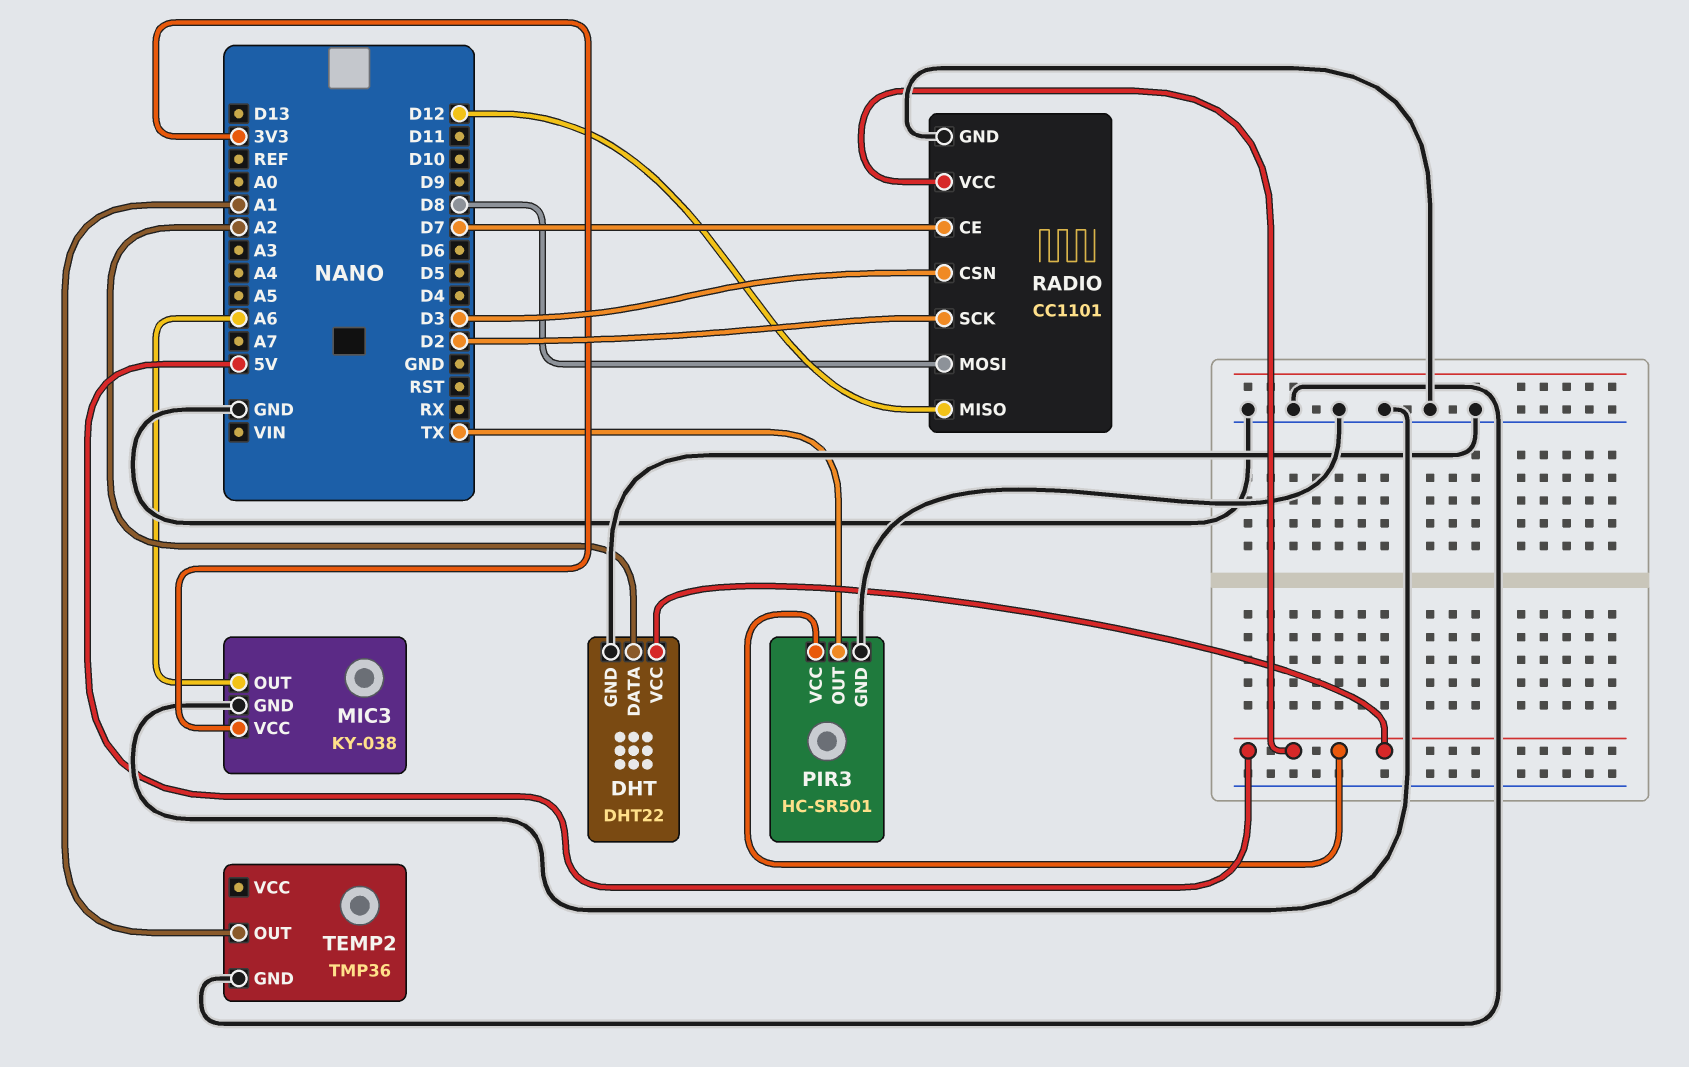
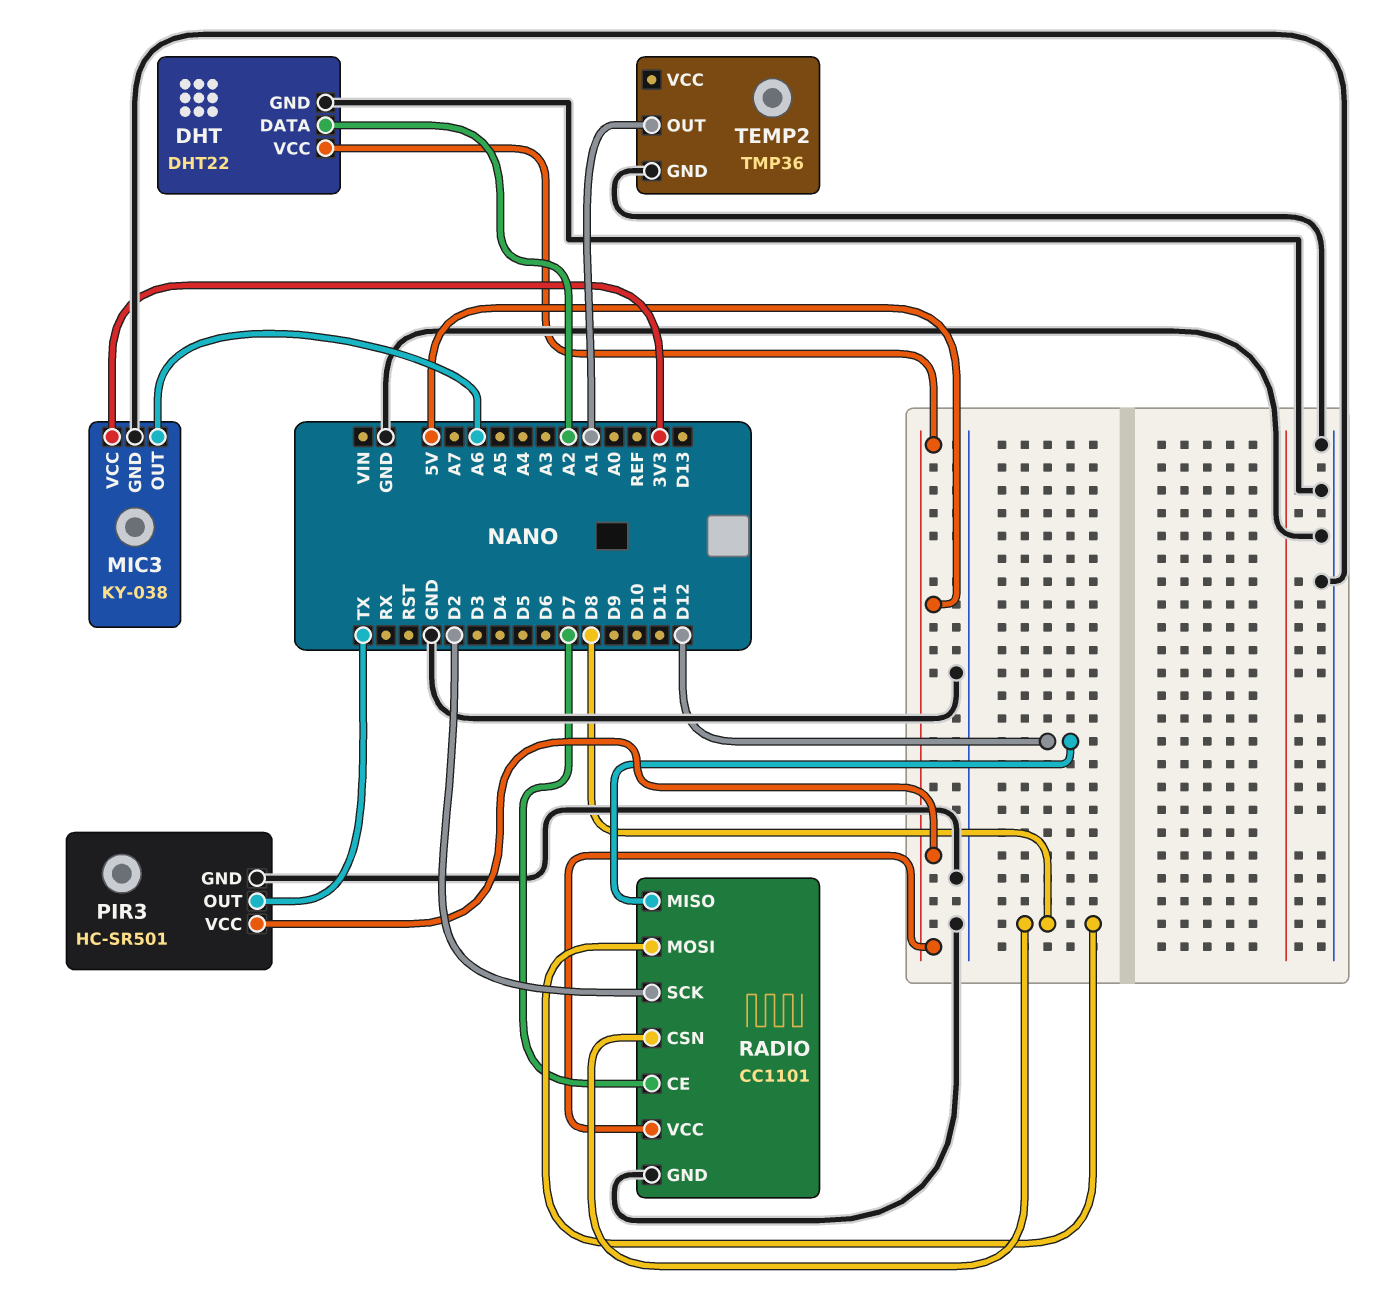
RADIO pin CSN: D3 -> D8

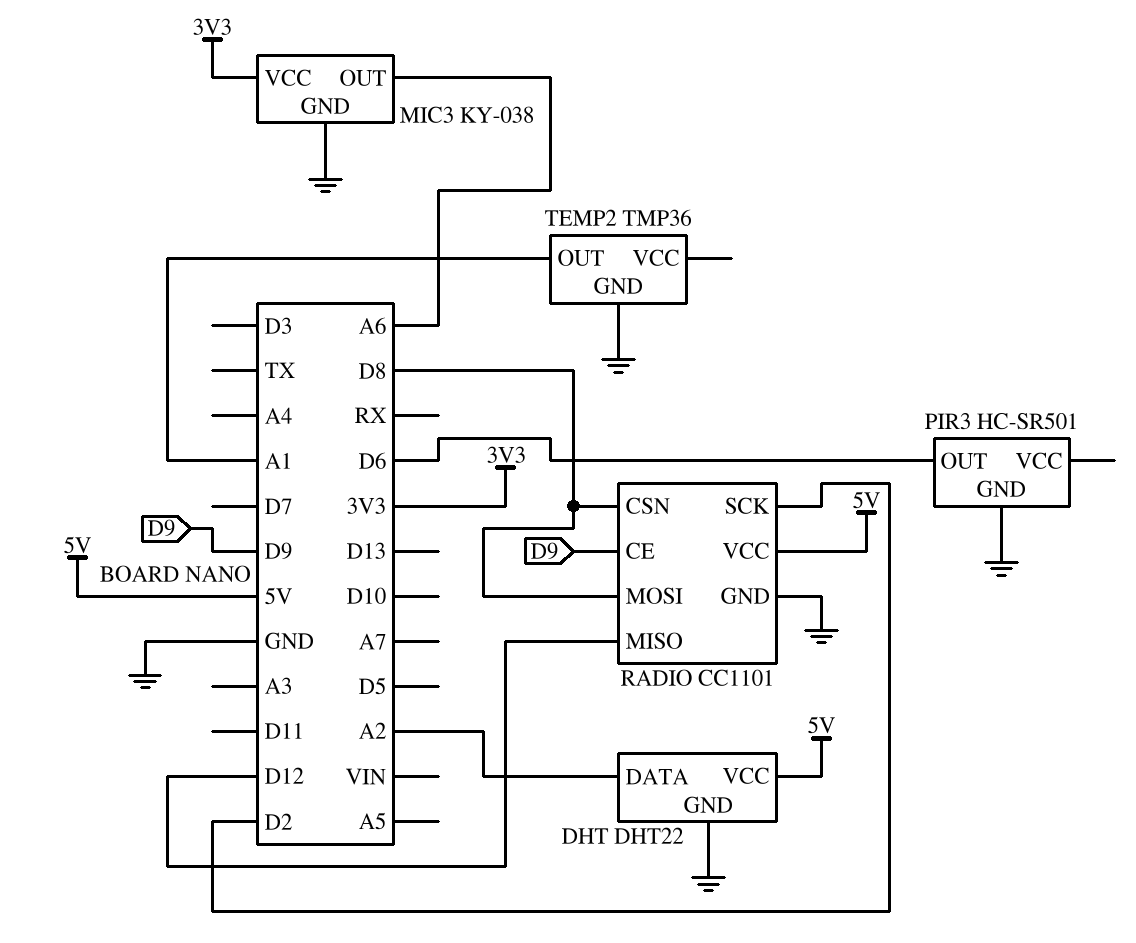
PIR3 pin OUT: TX -> D6
PIR3 pin VCC: 5V -> none
RADIO pin CE: D7 -> D9

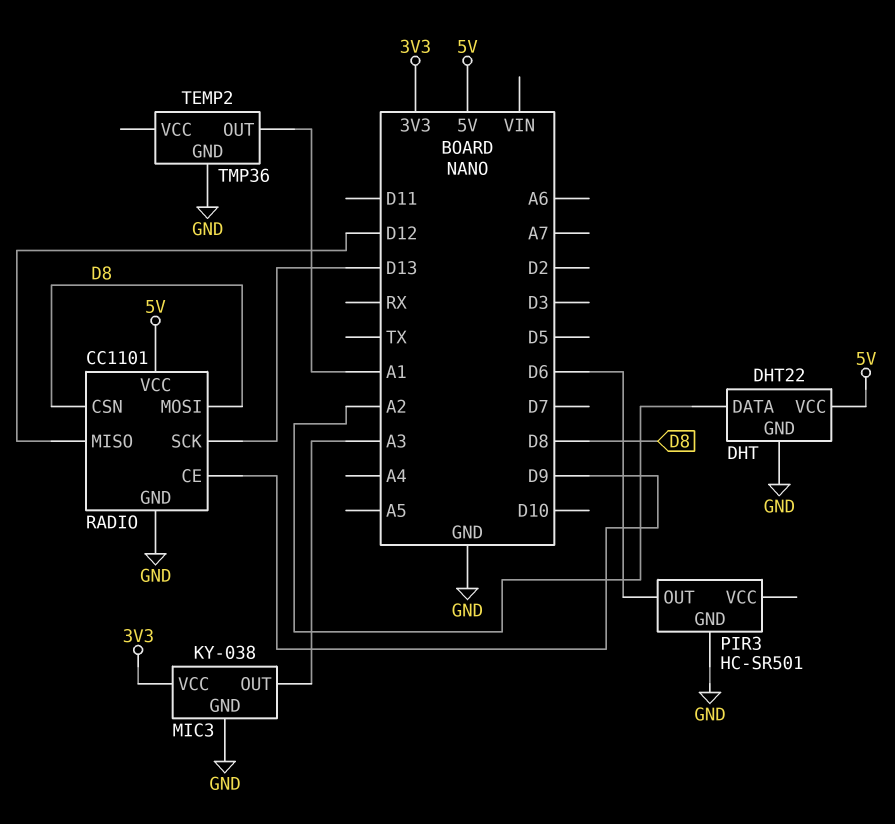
MIC3 pin OUT: A6 -> A3
RADIO pin SCK: D2 -> D13

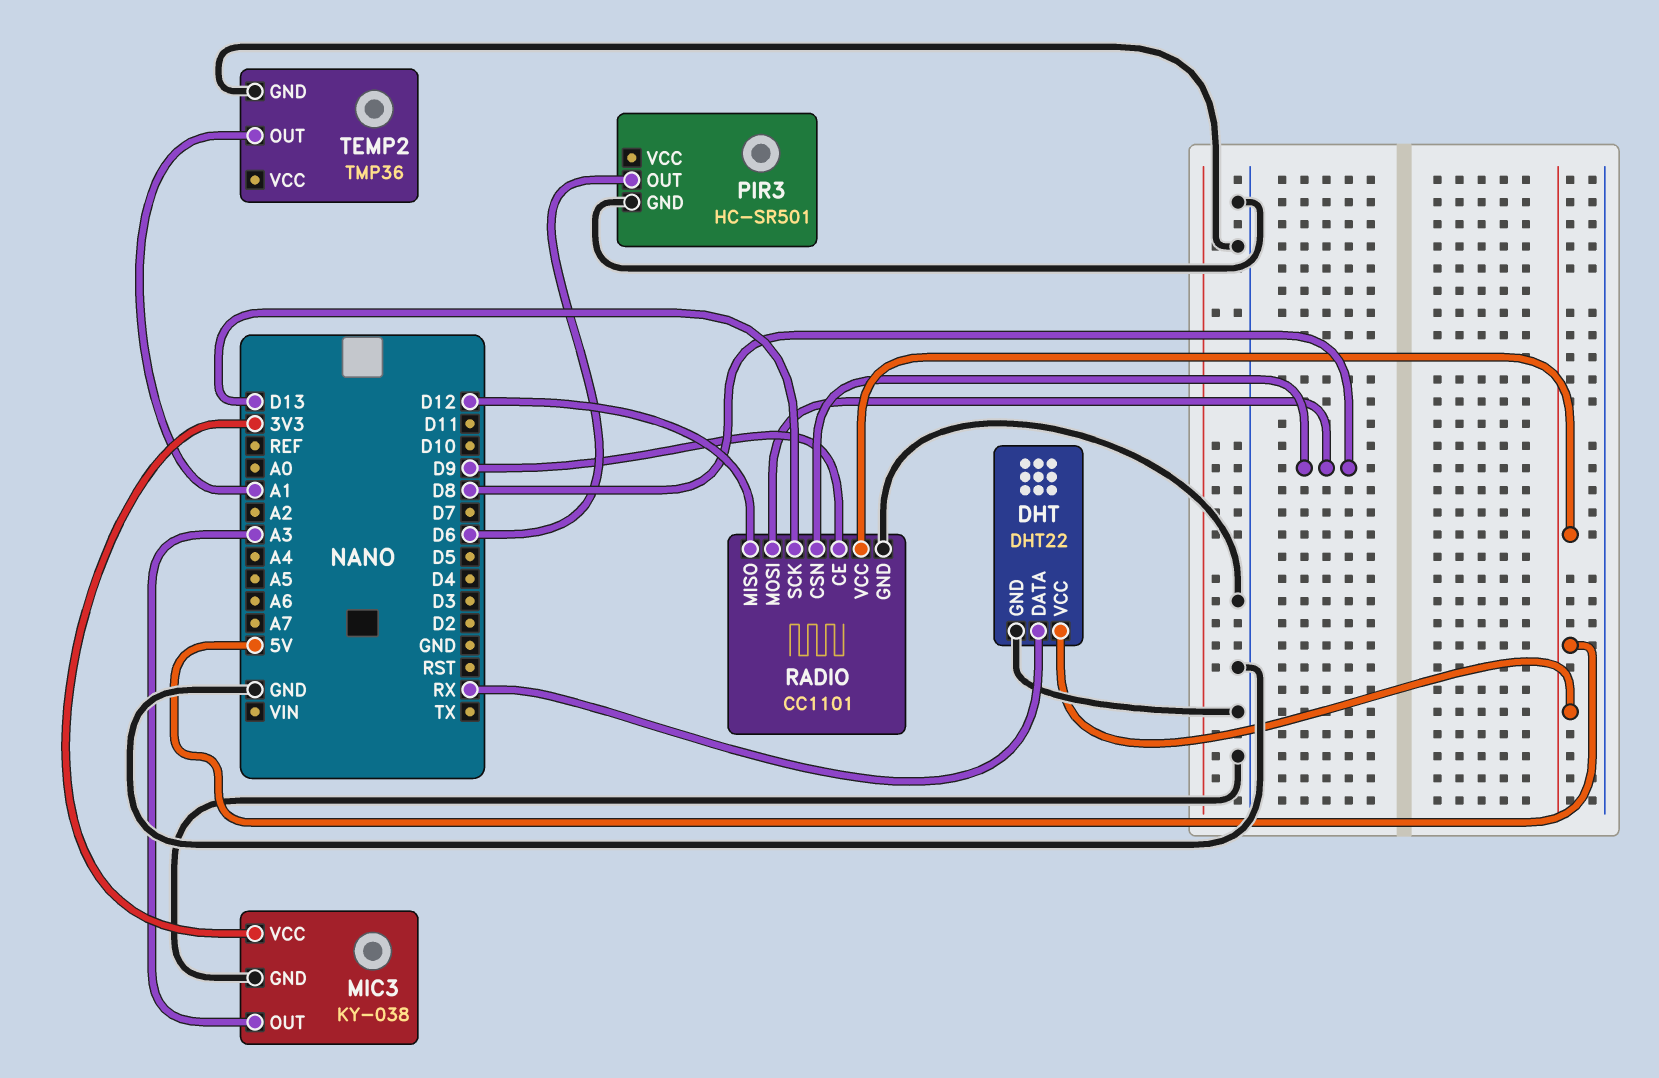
DHT pin DATA: A2 -> RX

